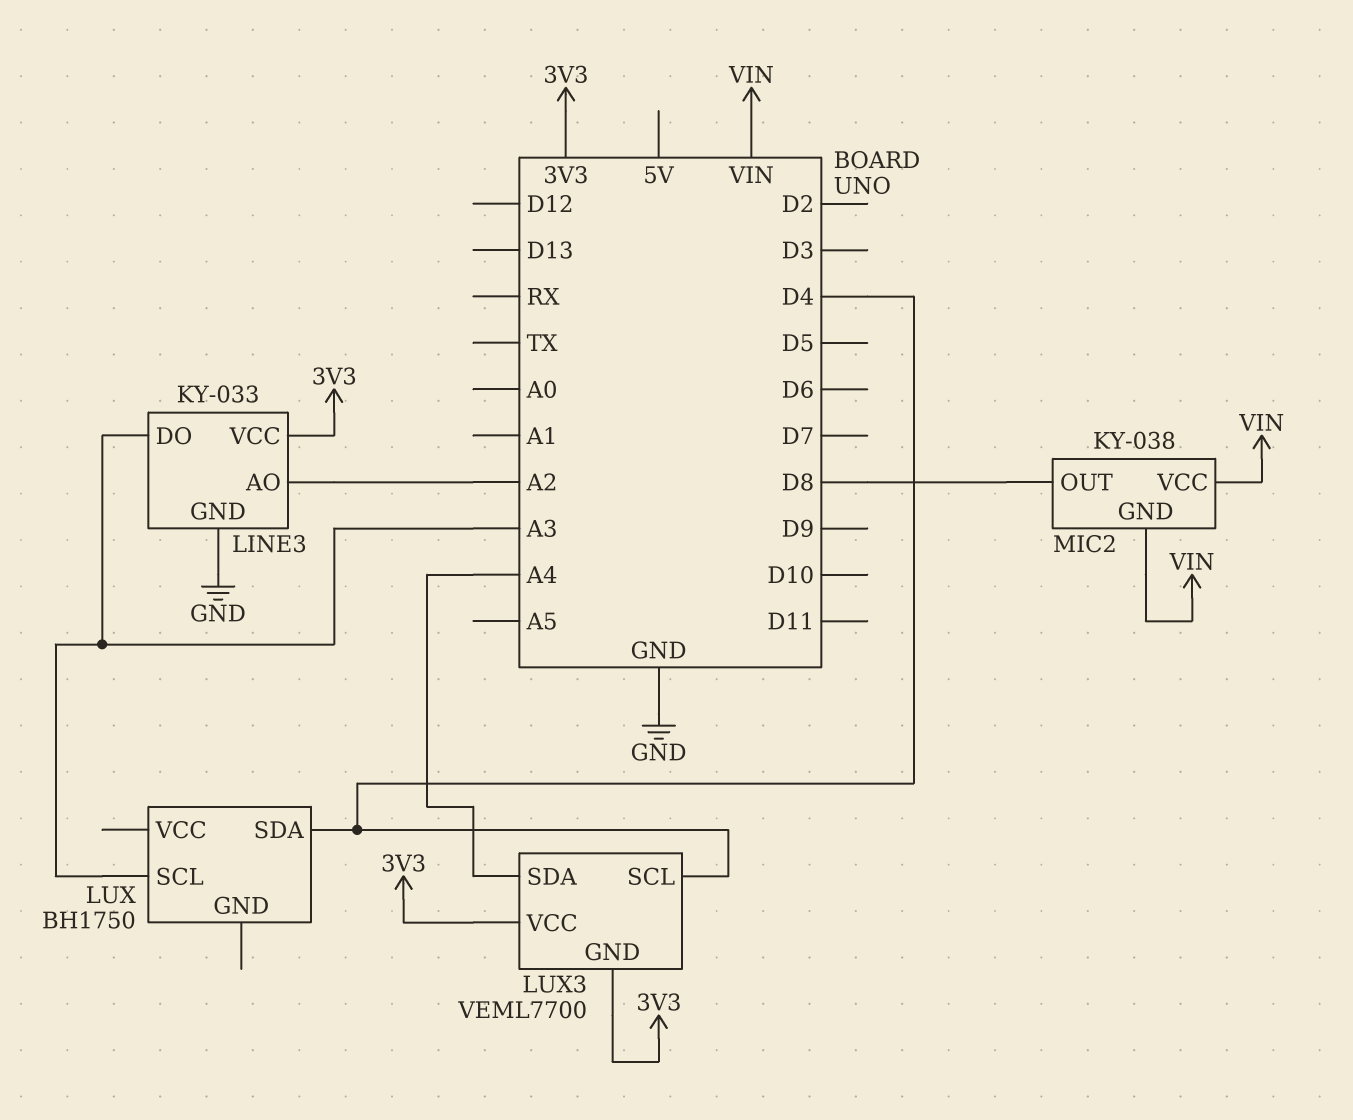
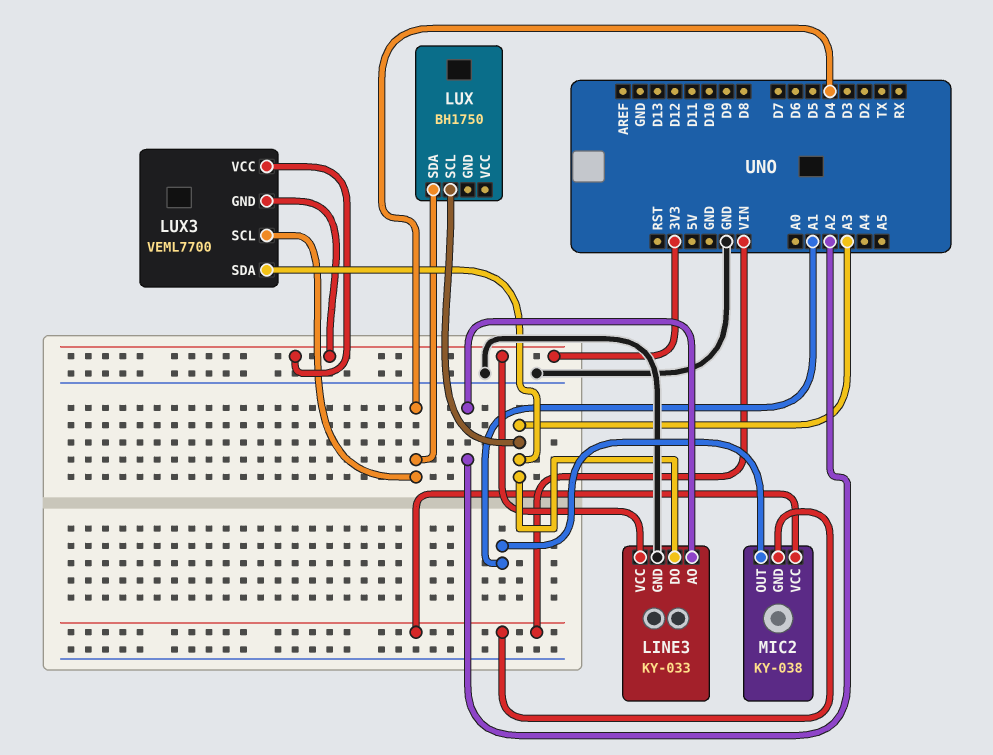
LUX3 pin SDA: A4 -> A3
MIC2 pin OUT: D8 -> A1

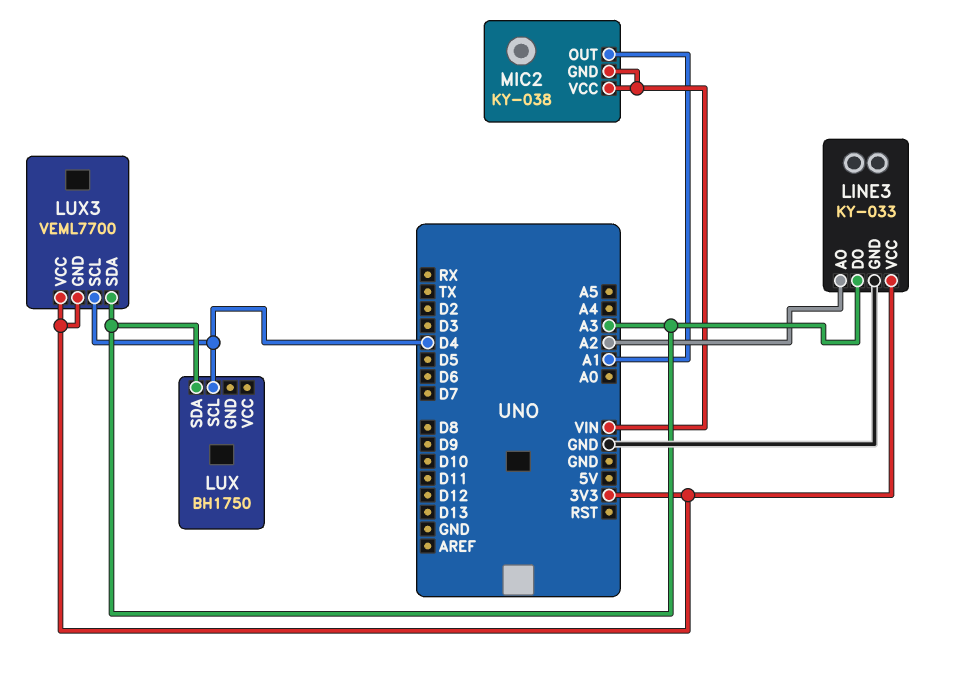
LUX pin SCL: A3 -> D4
LUX pin SDA: D4 -> A3

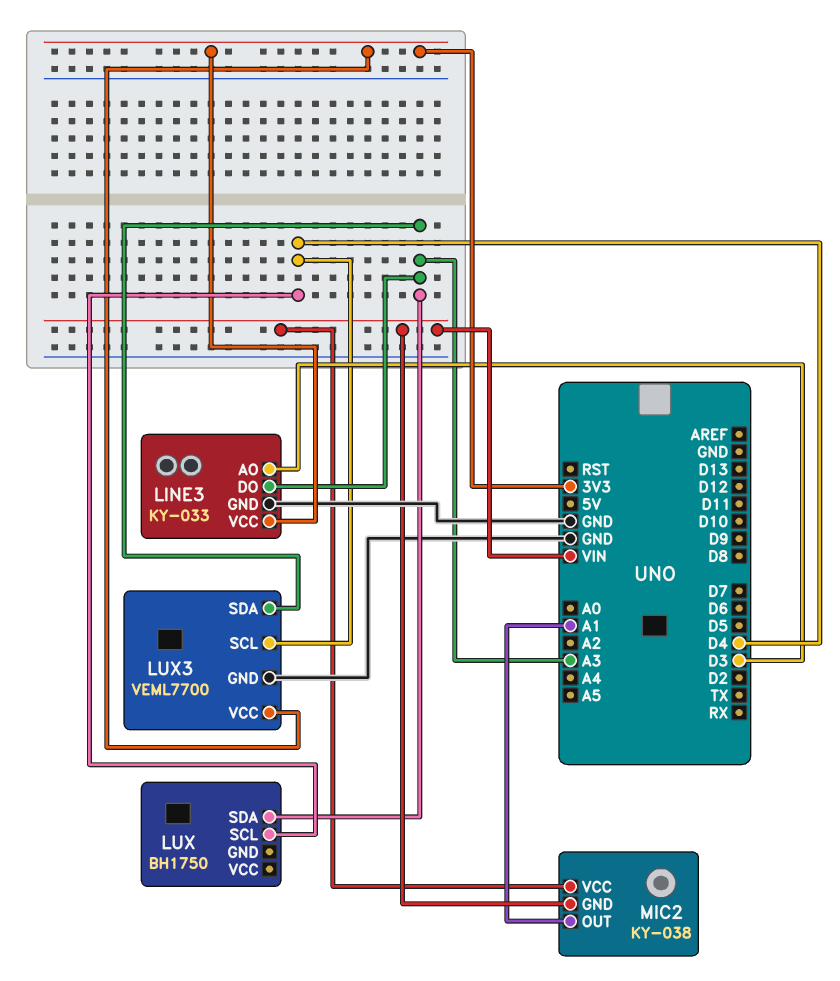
LINE3 pin AO: A2 -> D3
LUX3 pin GND: 3V3 -> GND

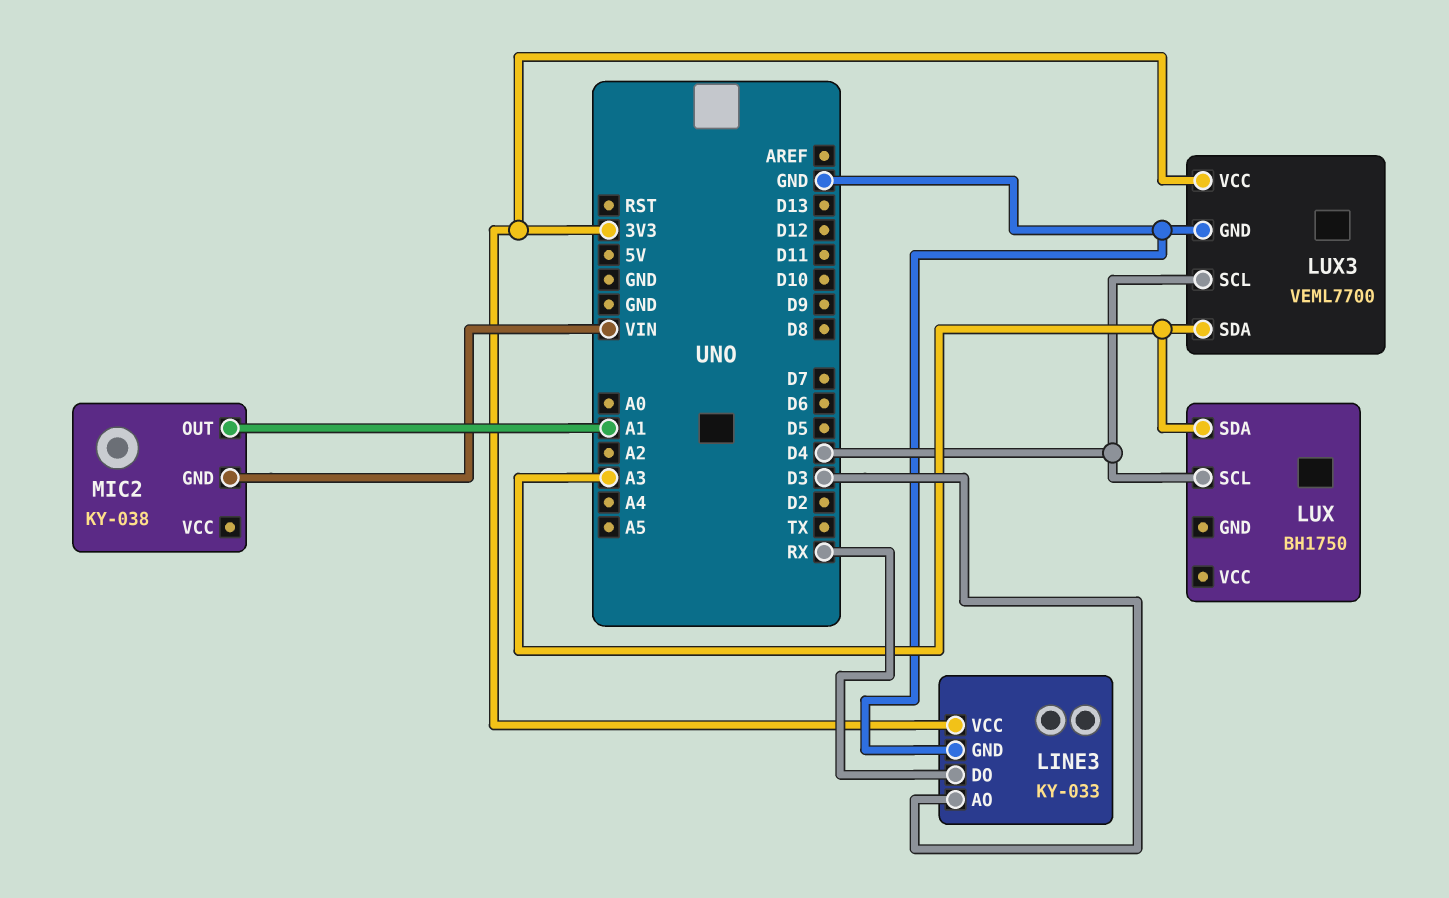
LINE3 pin DO: A3 -> RX
MIC2 pin VCC: VIN -> none

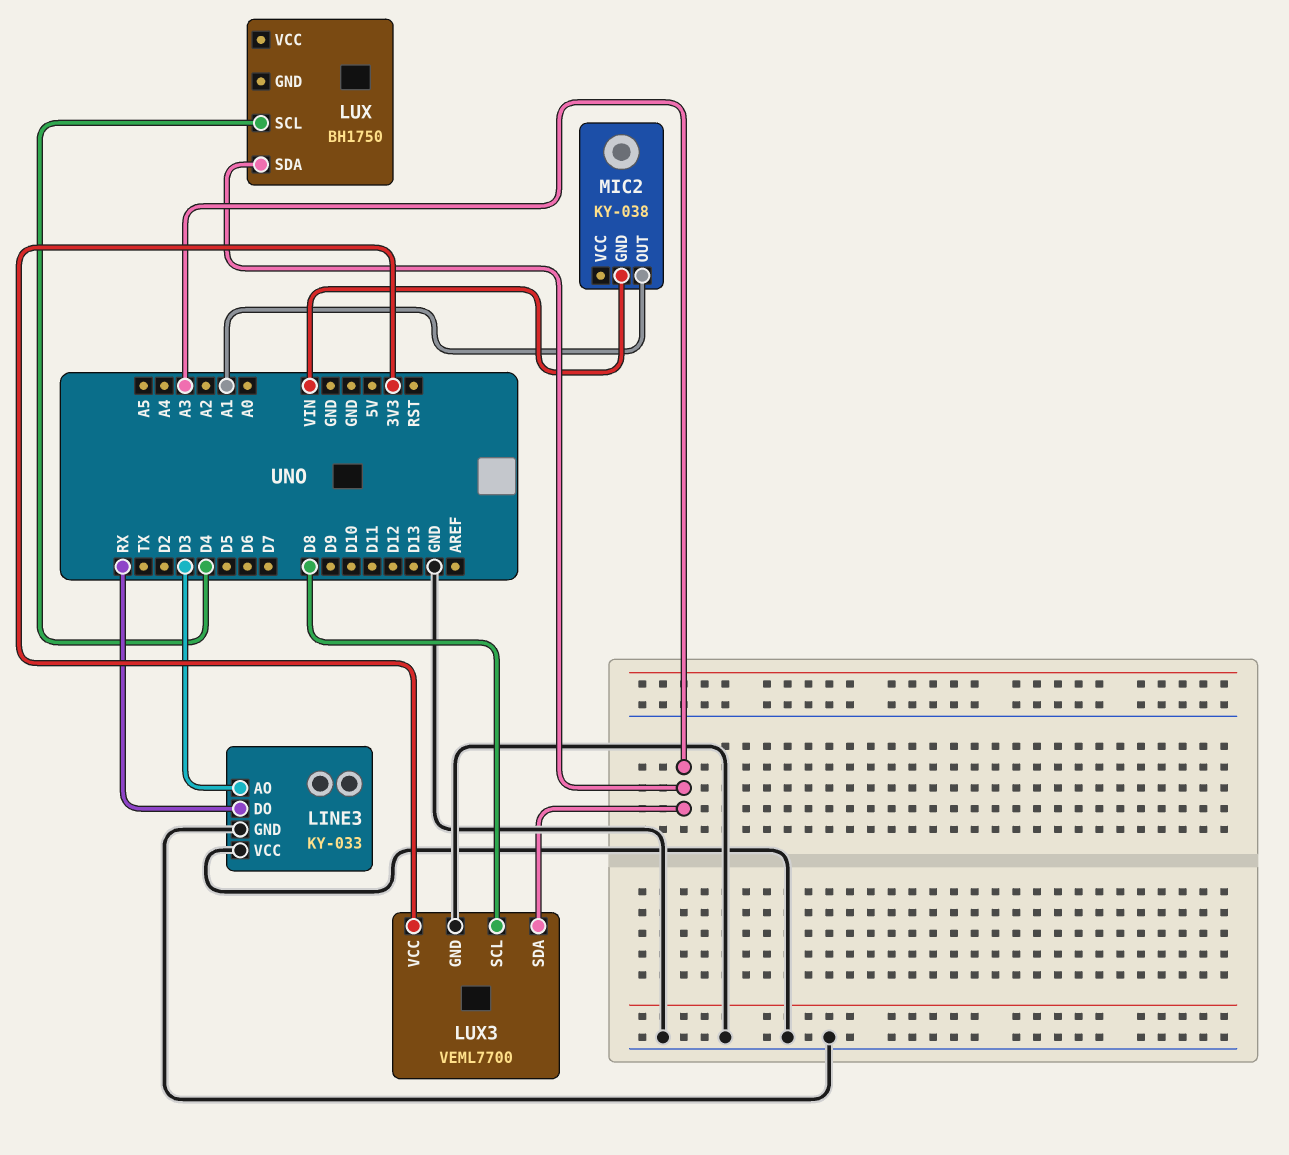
LINE3 pin VCC: 3V3 -> GND
LUX3 pin SCL: D4 -> D8

